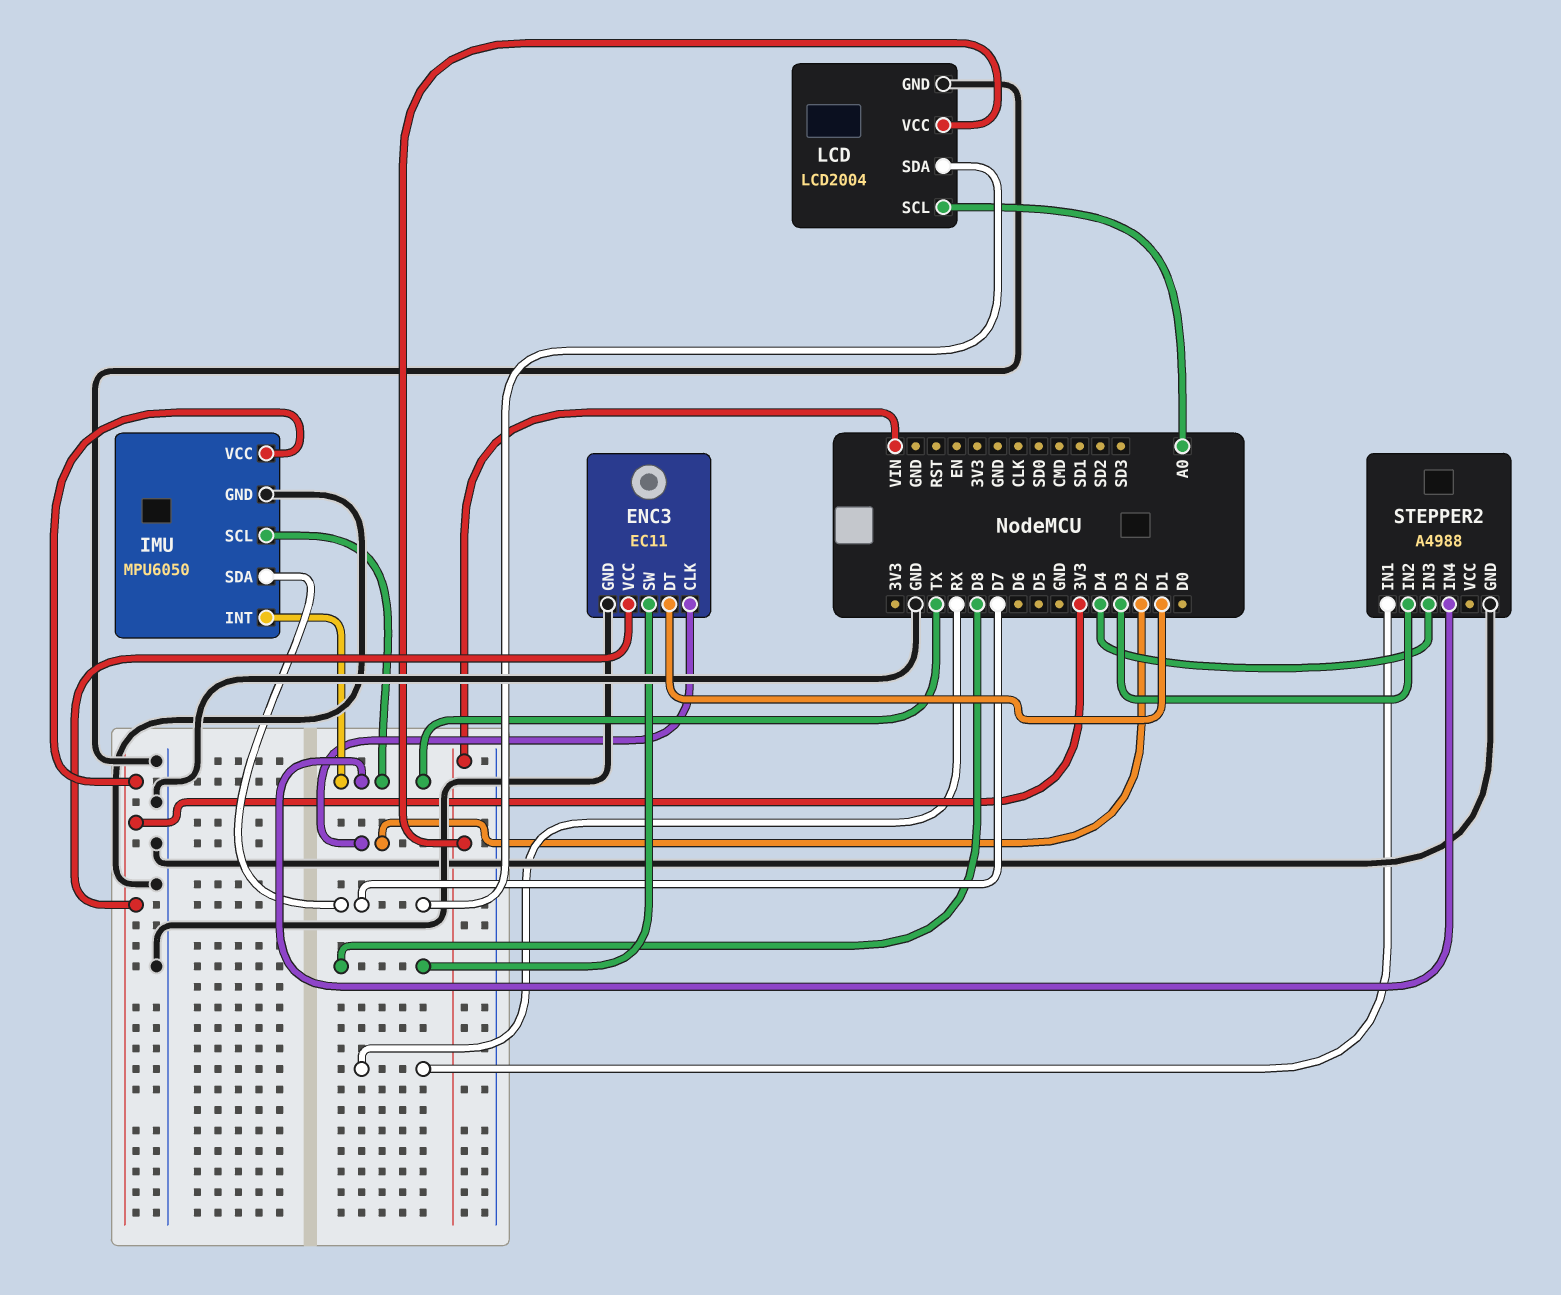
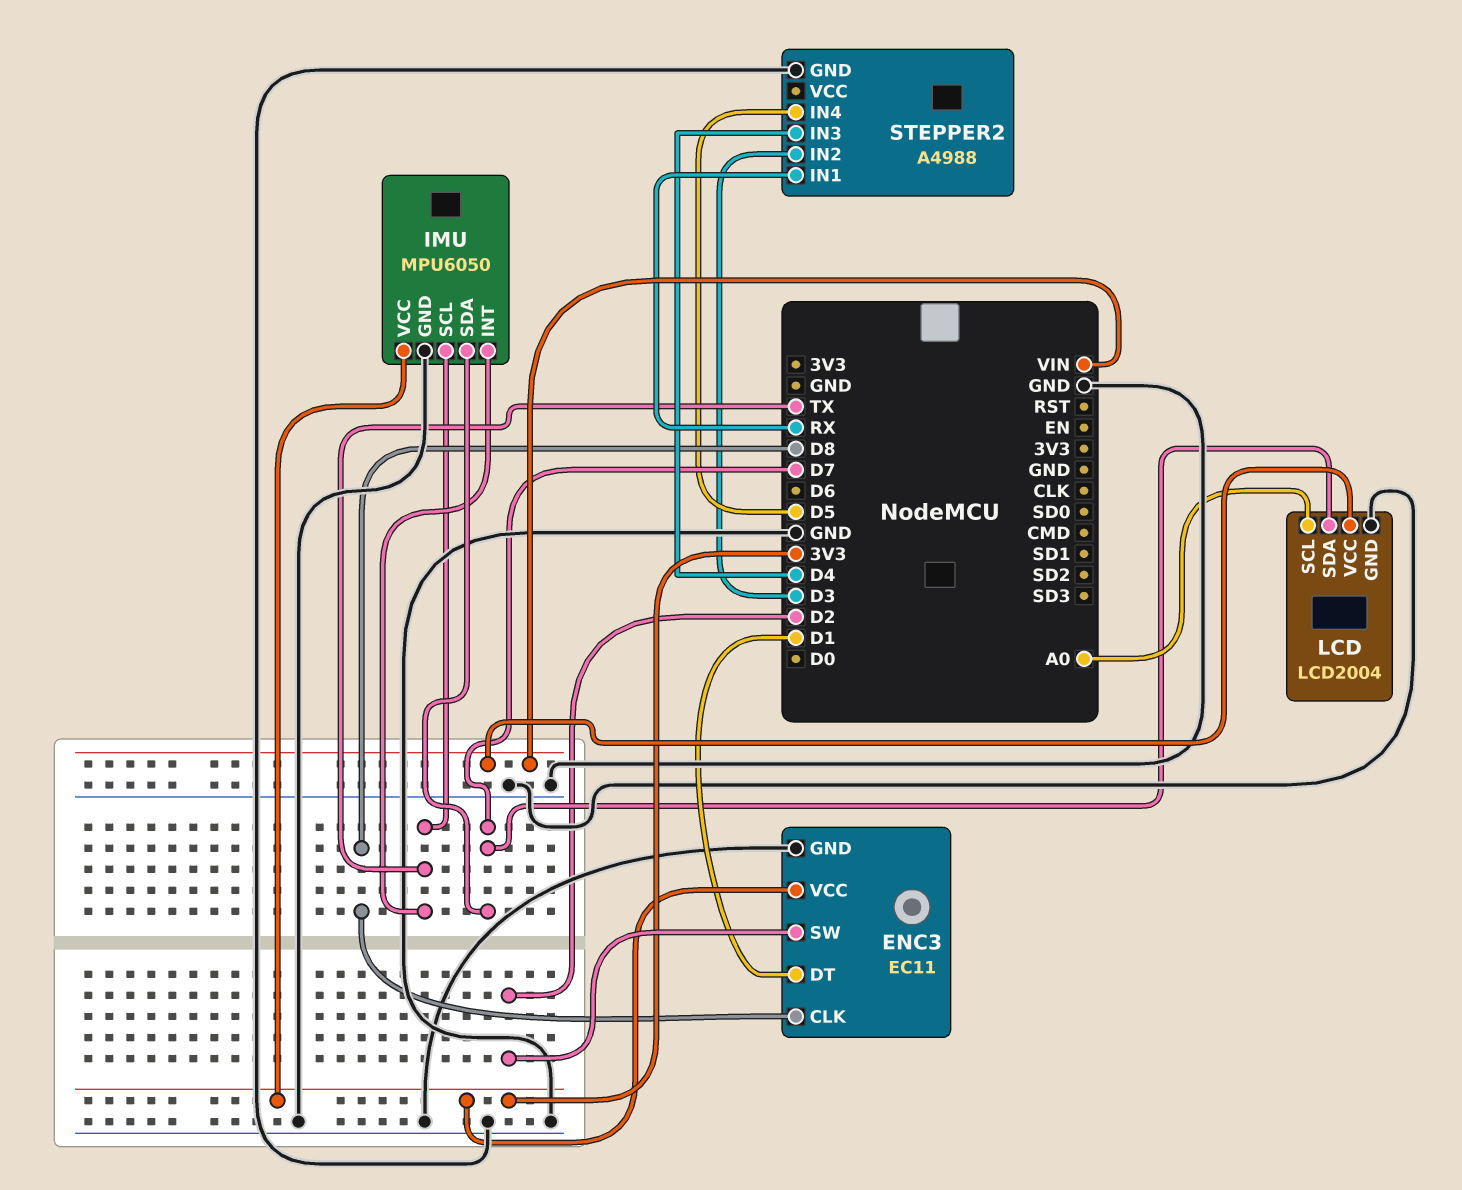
ENC3 pin CLK: D2 -> D8
ENC3 pin SW: D8 -> D2
STEPPER2 pin IN4: TX -> D5

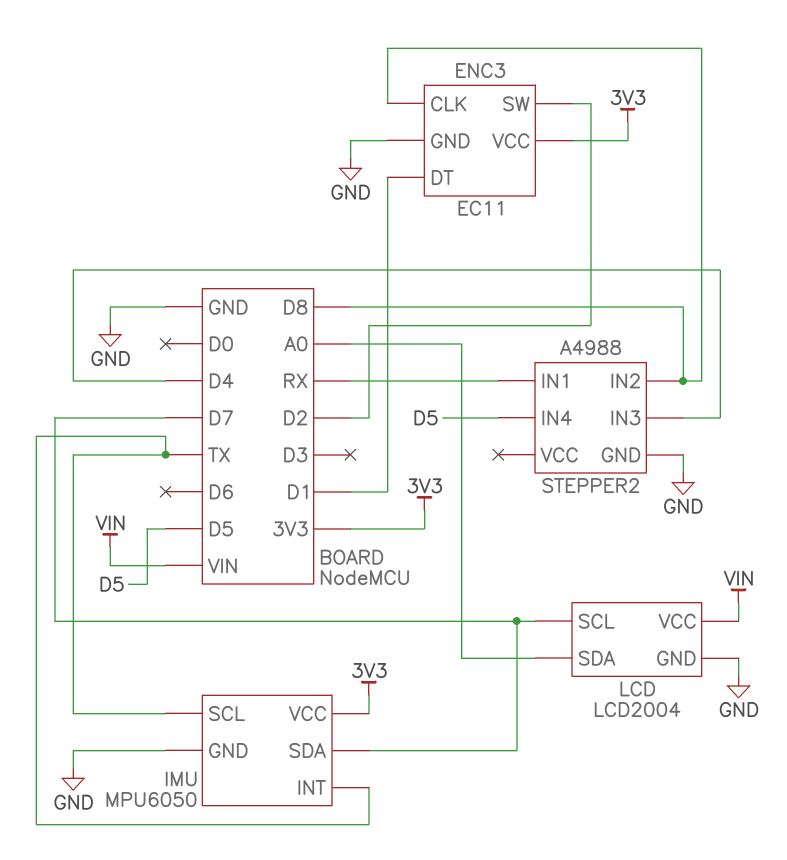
LCD pin SCL: A0 -> D7
LCD pin SDA: D7 -> A0
STEPPER2 pin IN2: D3 -> D8

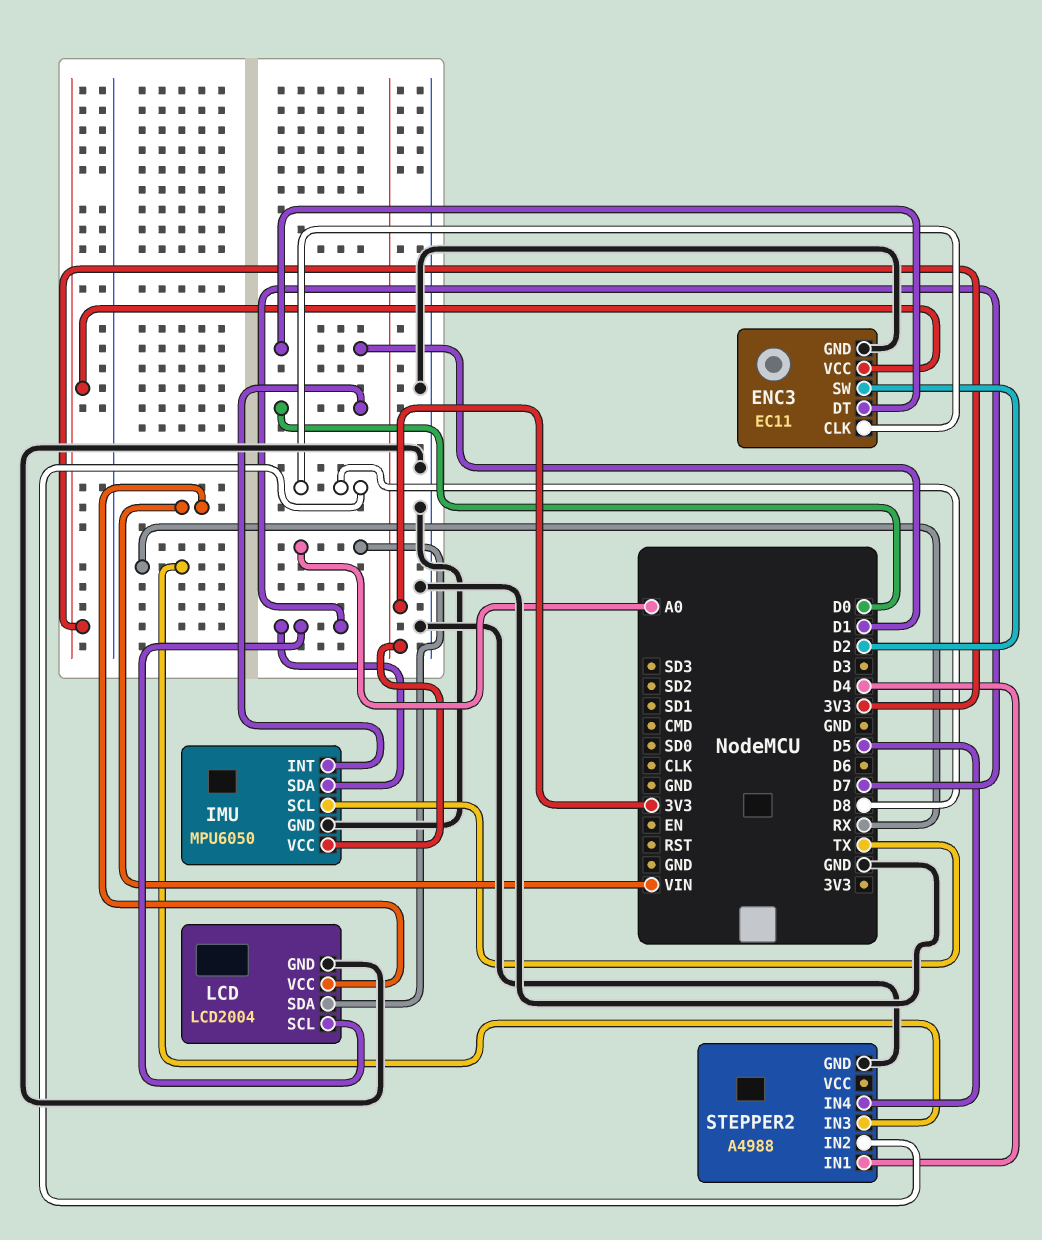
IMU pin INT: TX -> D0
STEPPER2 pin IN1: RX -> D4
STEPPER2 pin IN3: D4 -> RX

